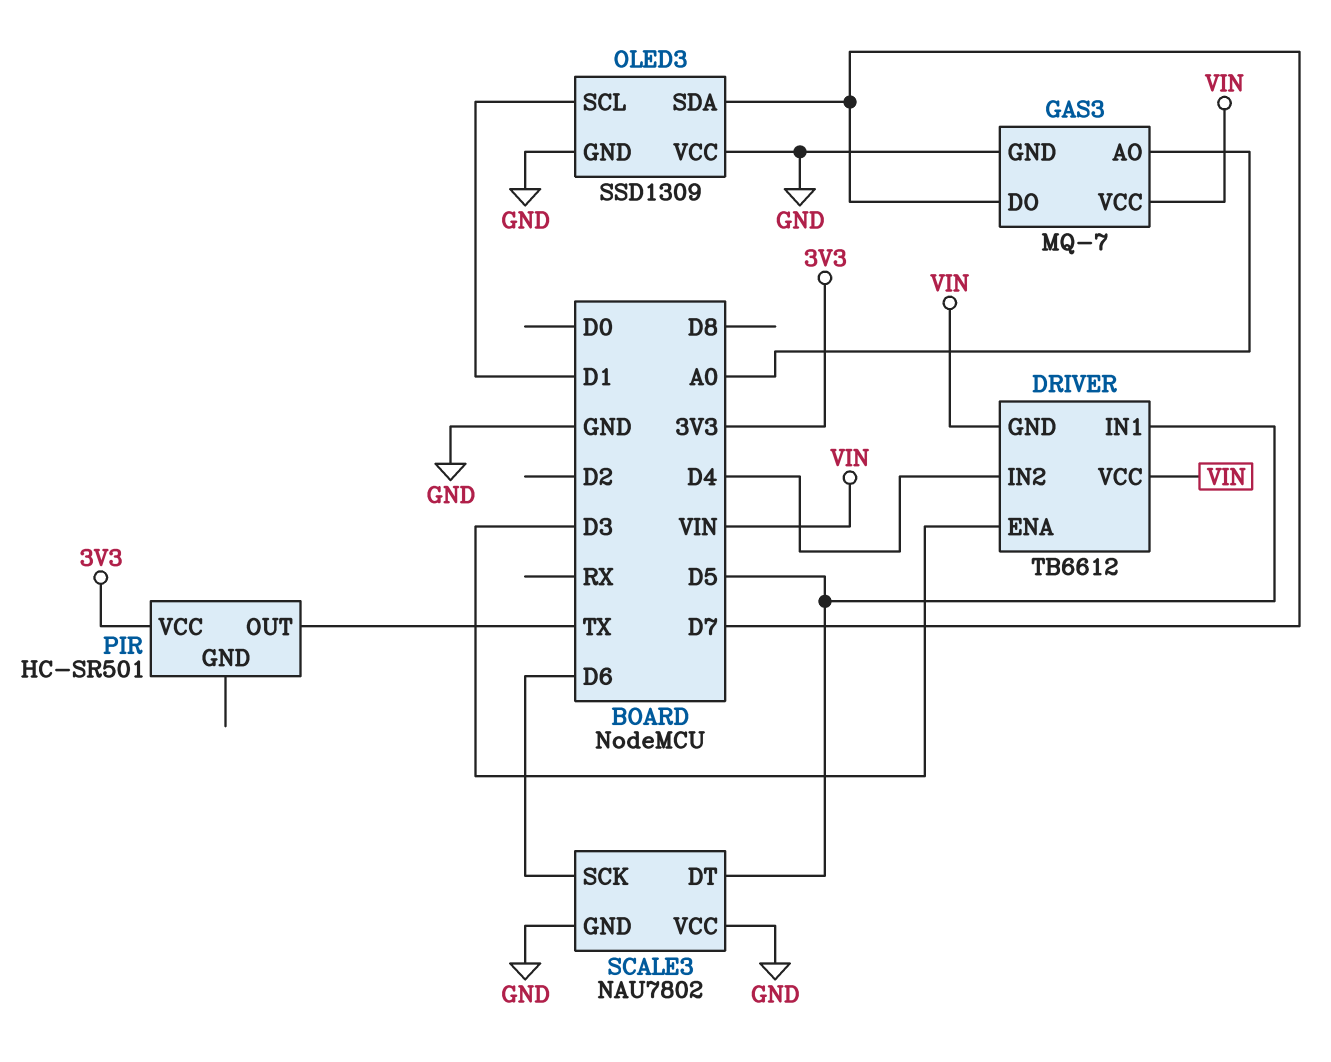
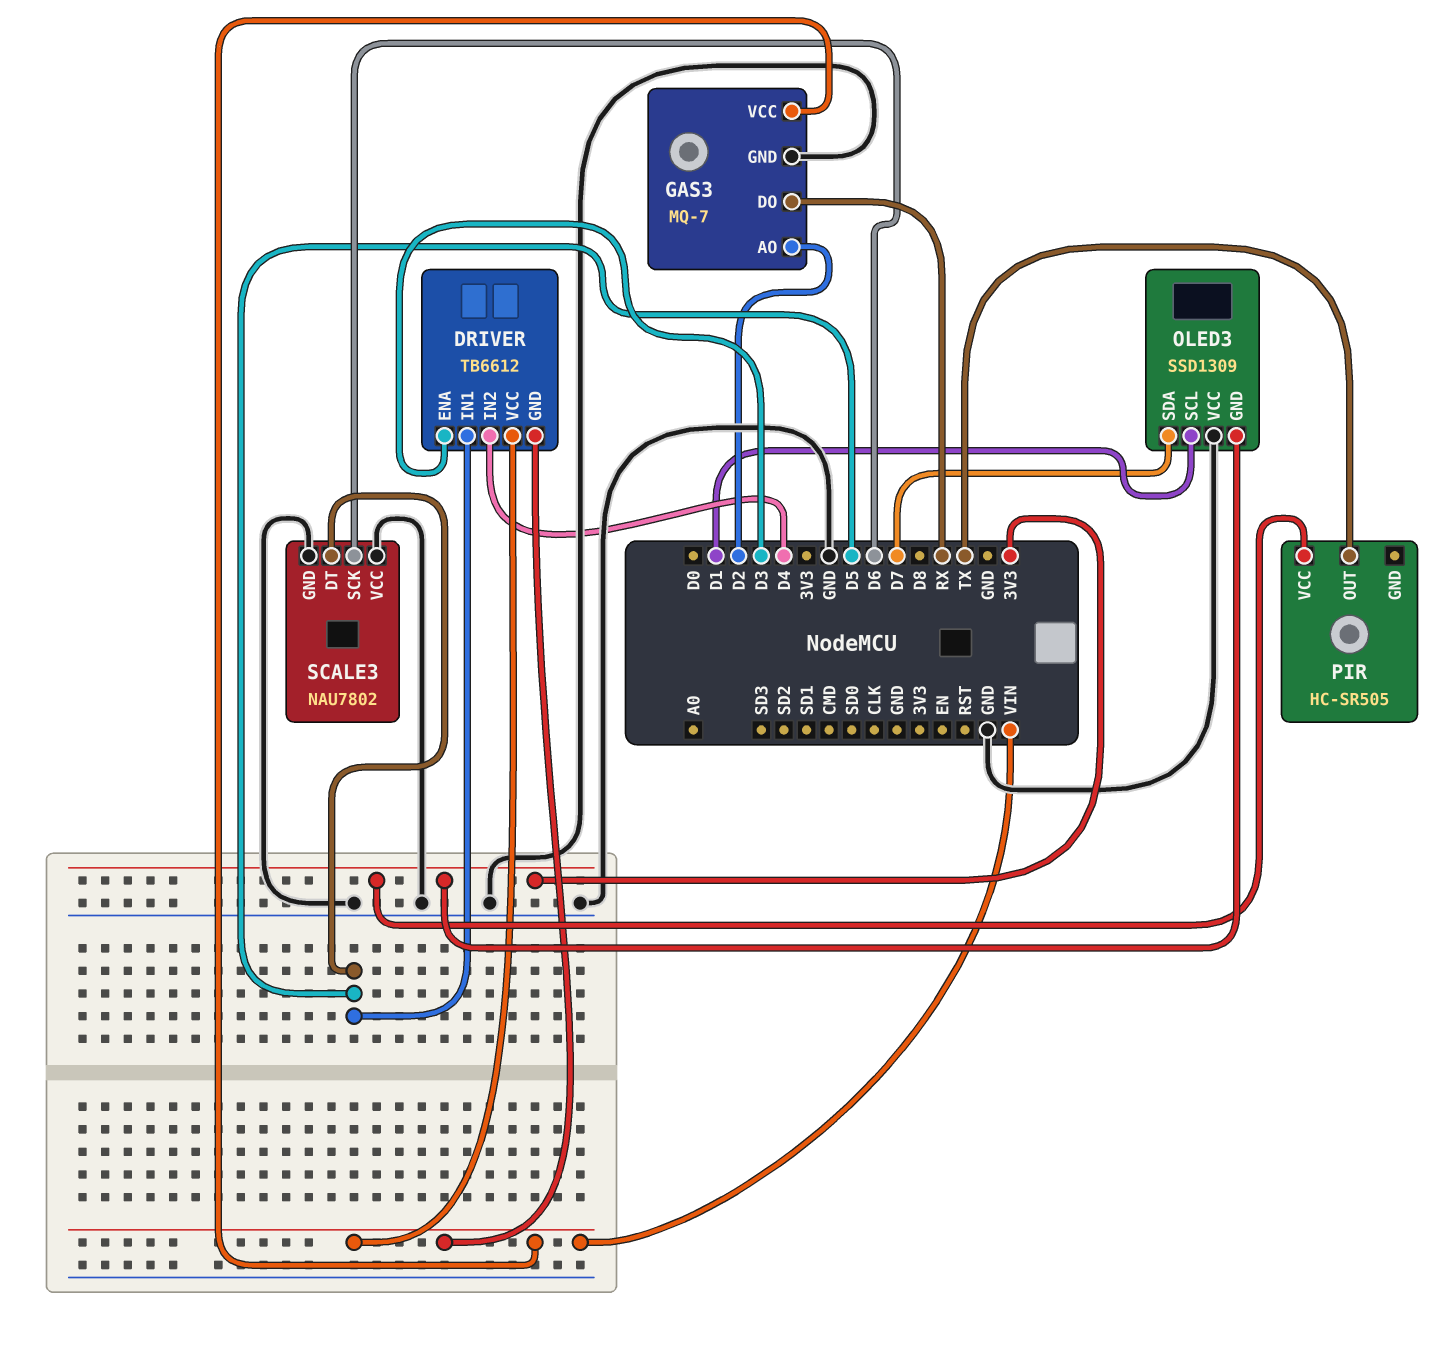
GAS3 pin AO: A0 -> D2
GAS3 pin DO: D7 -> RX
OLED3 pin GND: GND -> 3V3
PIR: HC-SR501 -> HC-SR505

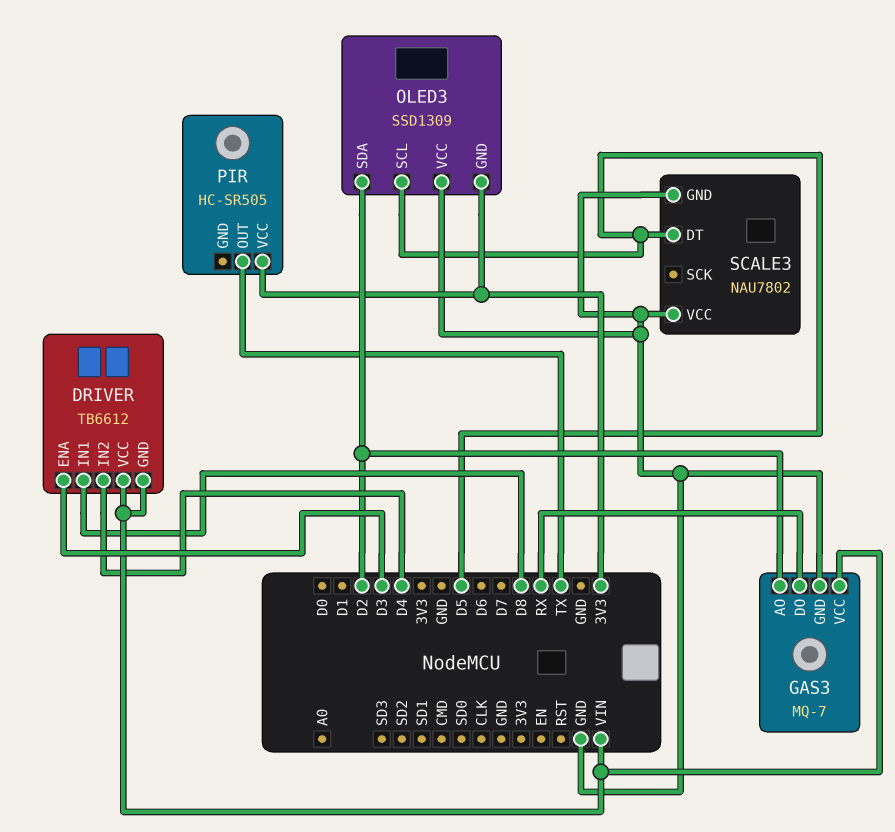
DRIVER pin IN1: D5 -> D8
OLED3 pin SCL: D1 -> D5
OLED3 pin SDA: D7 -> D2
SCALE3 pin SCK: D6 -> none

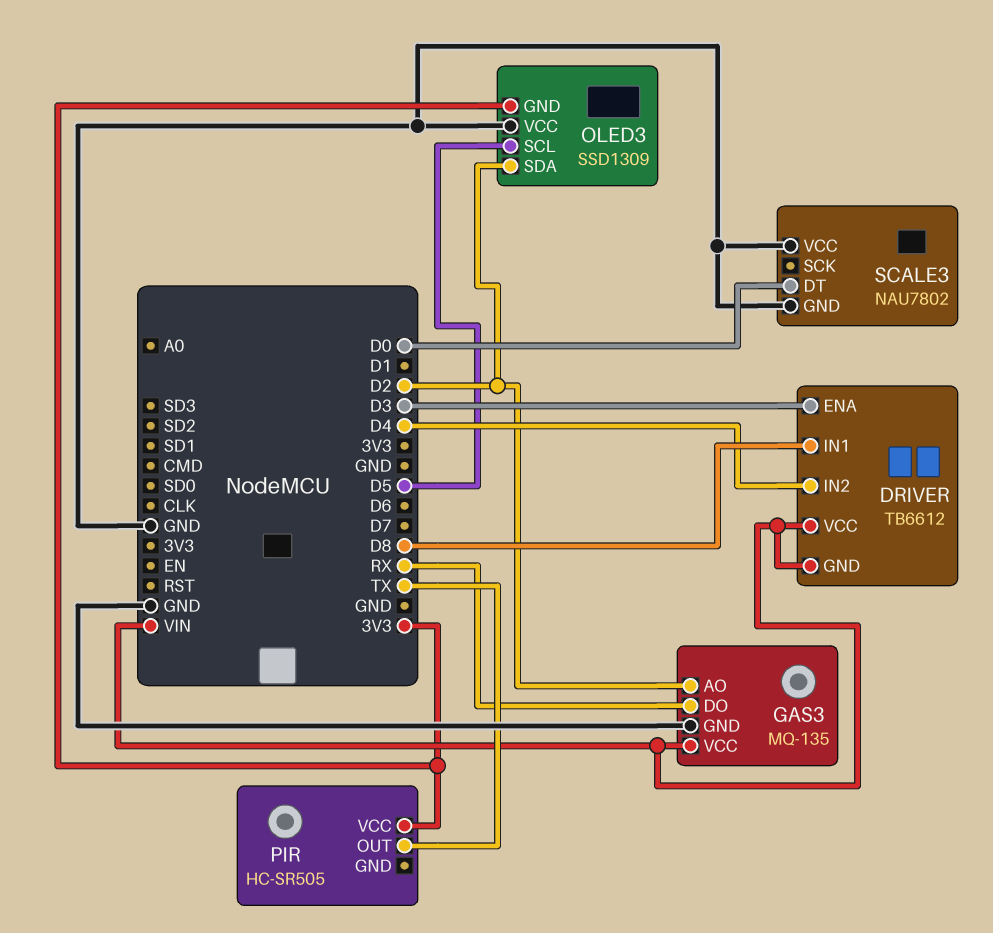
GAS3: MQ-7 -> MQ-135
SCALE3 pin DT: D5 -> D0

